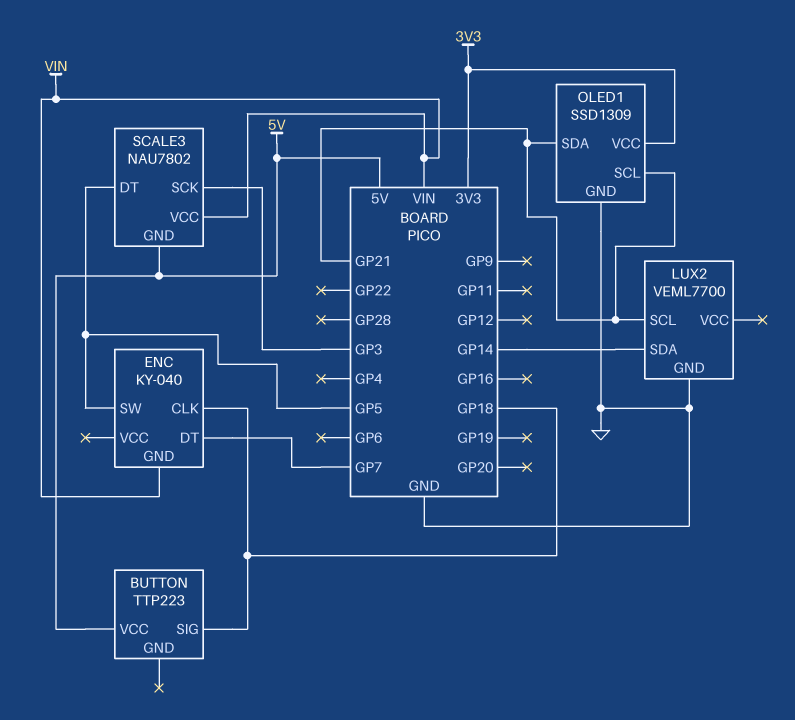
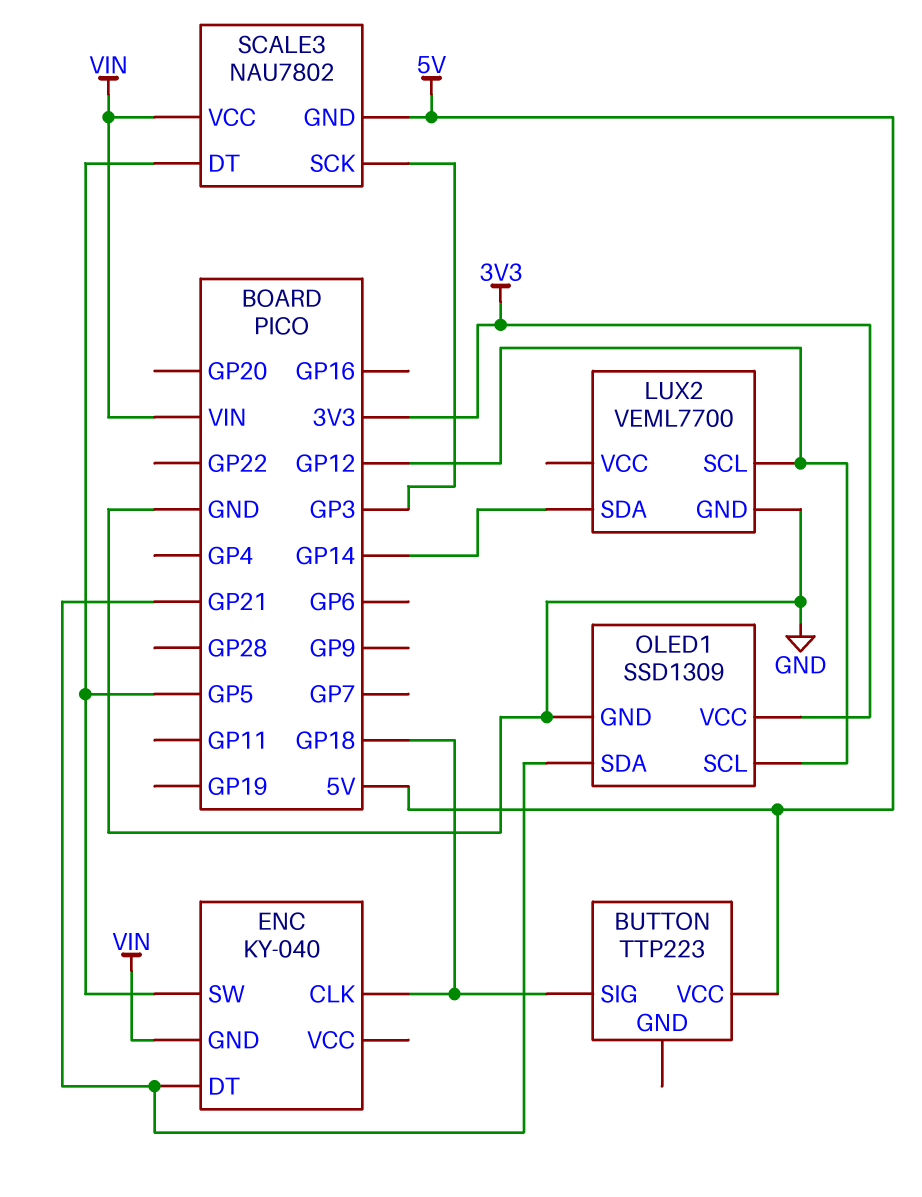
ENC pin DT: GP7 -> GP21
LUX2 pin SCL: GP21 -> GP12
OLED1 pin SCL: GP21 -> GP12

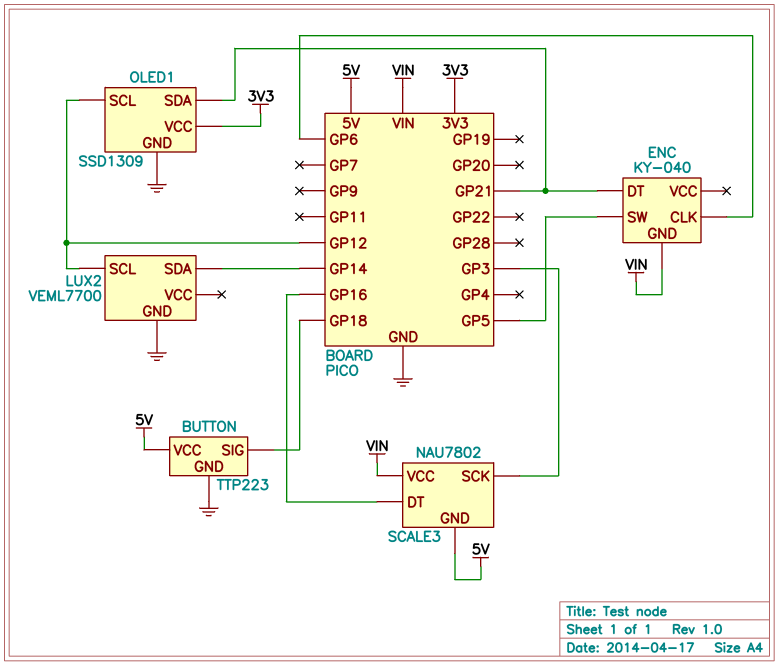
BUTTON pin GND: none -> GND
ENC pin CLK: GP18 -> GP6
SCALE3 pin DT: GP5 -> GP16

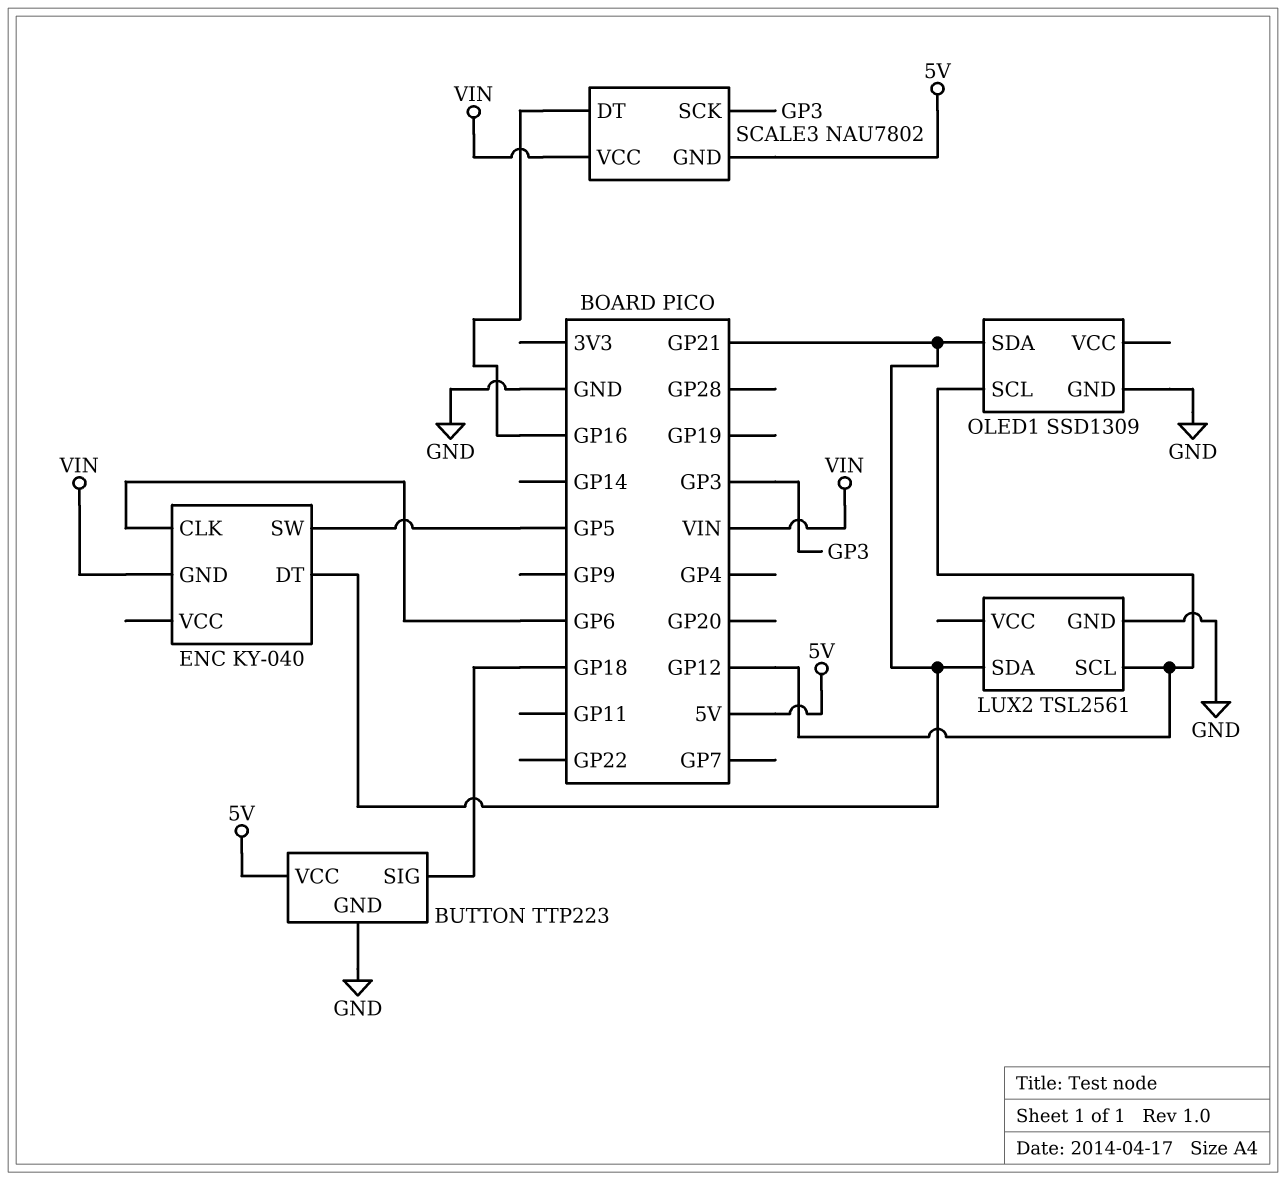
LUX2: VEML7700 -> TSL2561
LUX2 pin SDA: GP14 -> GP21
OLED1 pin VCC: 3V3 -> none

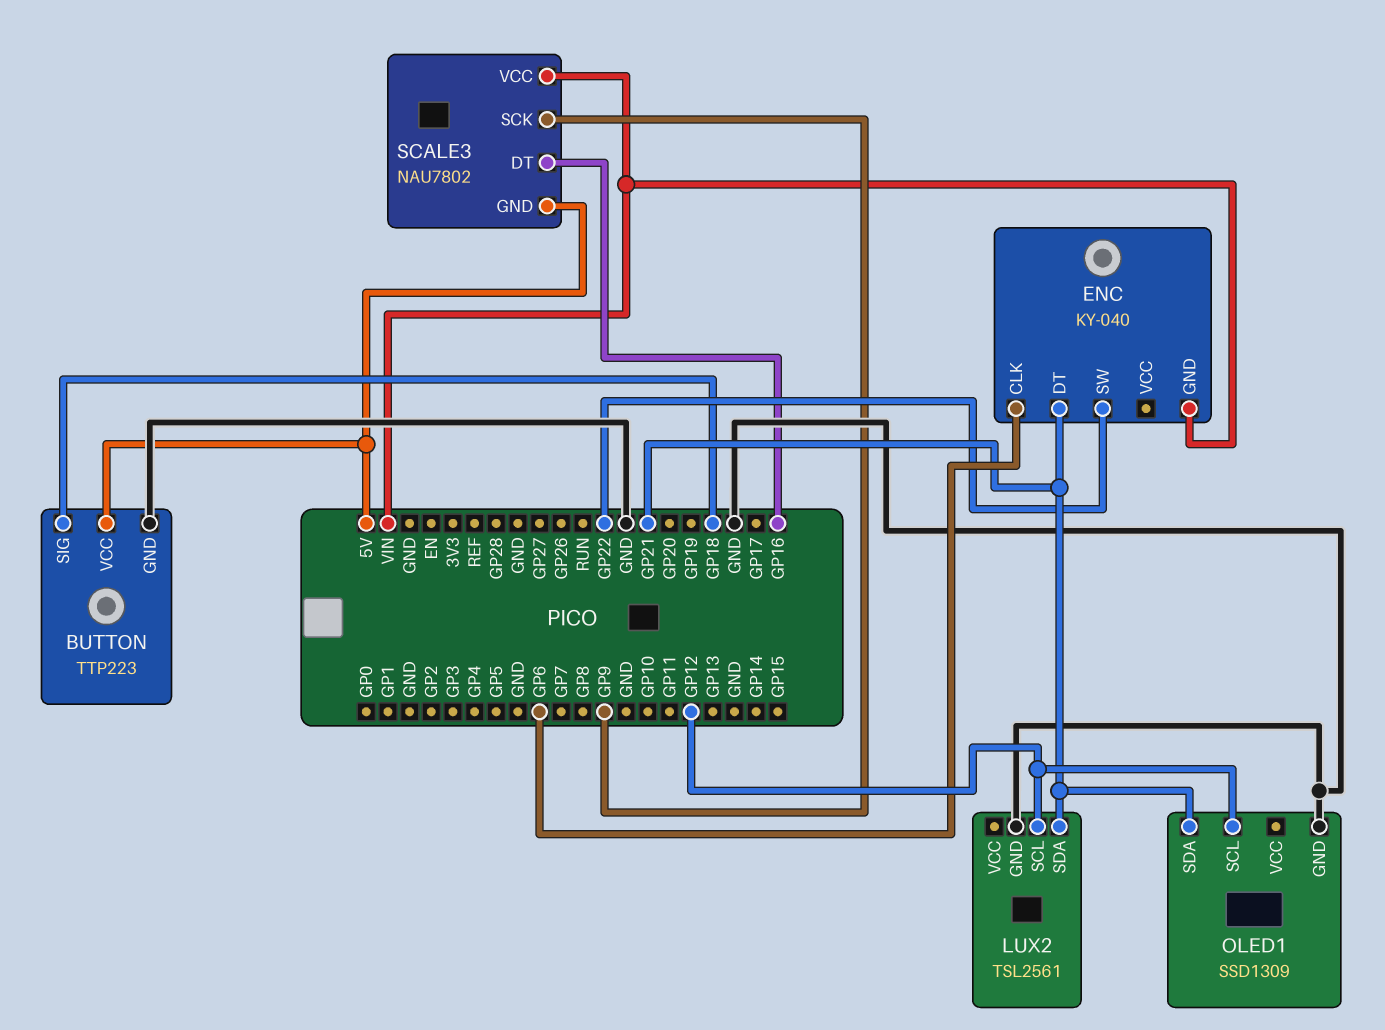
ENC pin SW: GP5 -> GP22
SCALE3 pin SCK: GP3 -> GP9

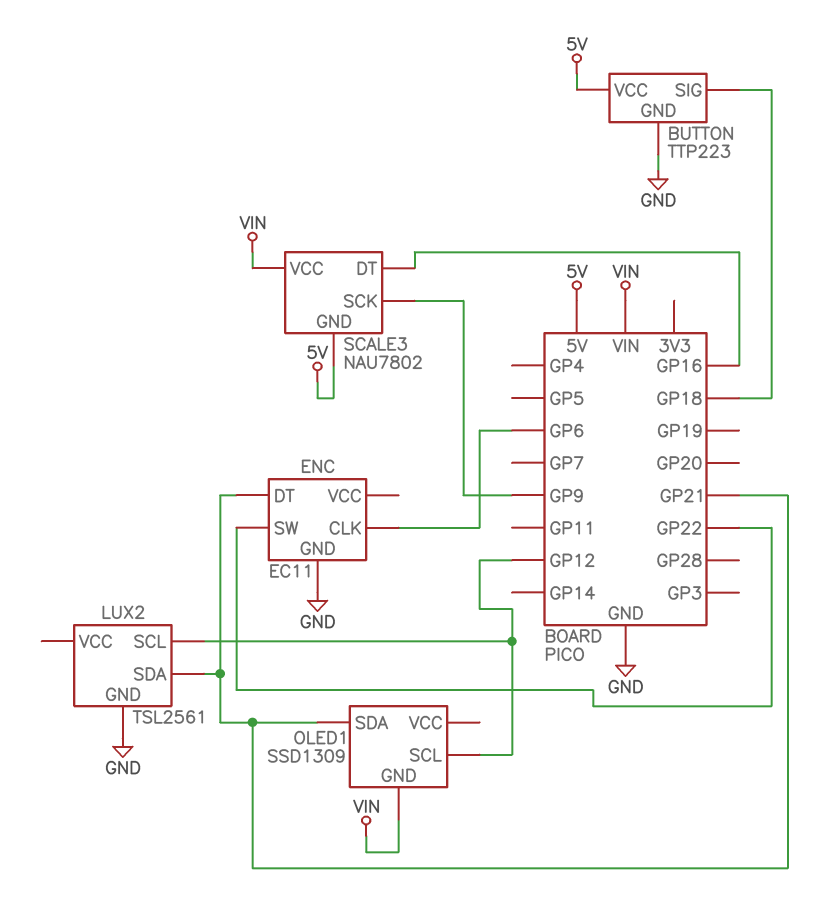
ENC: KY-040 -> EC11
ENC pin GND: VIN -> GND
OLED1 pin GND: GND -> VIN

